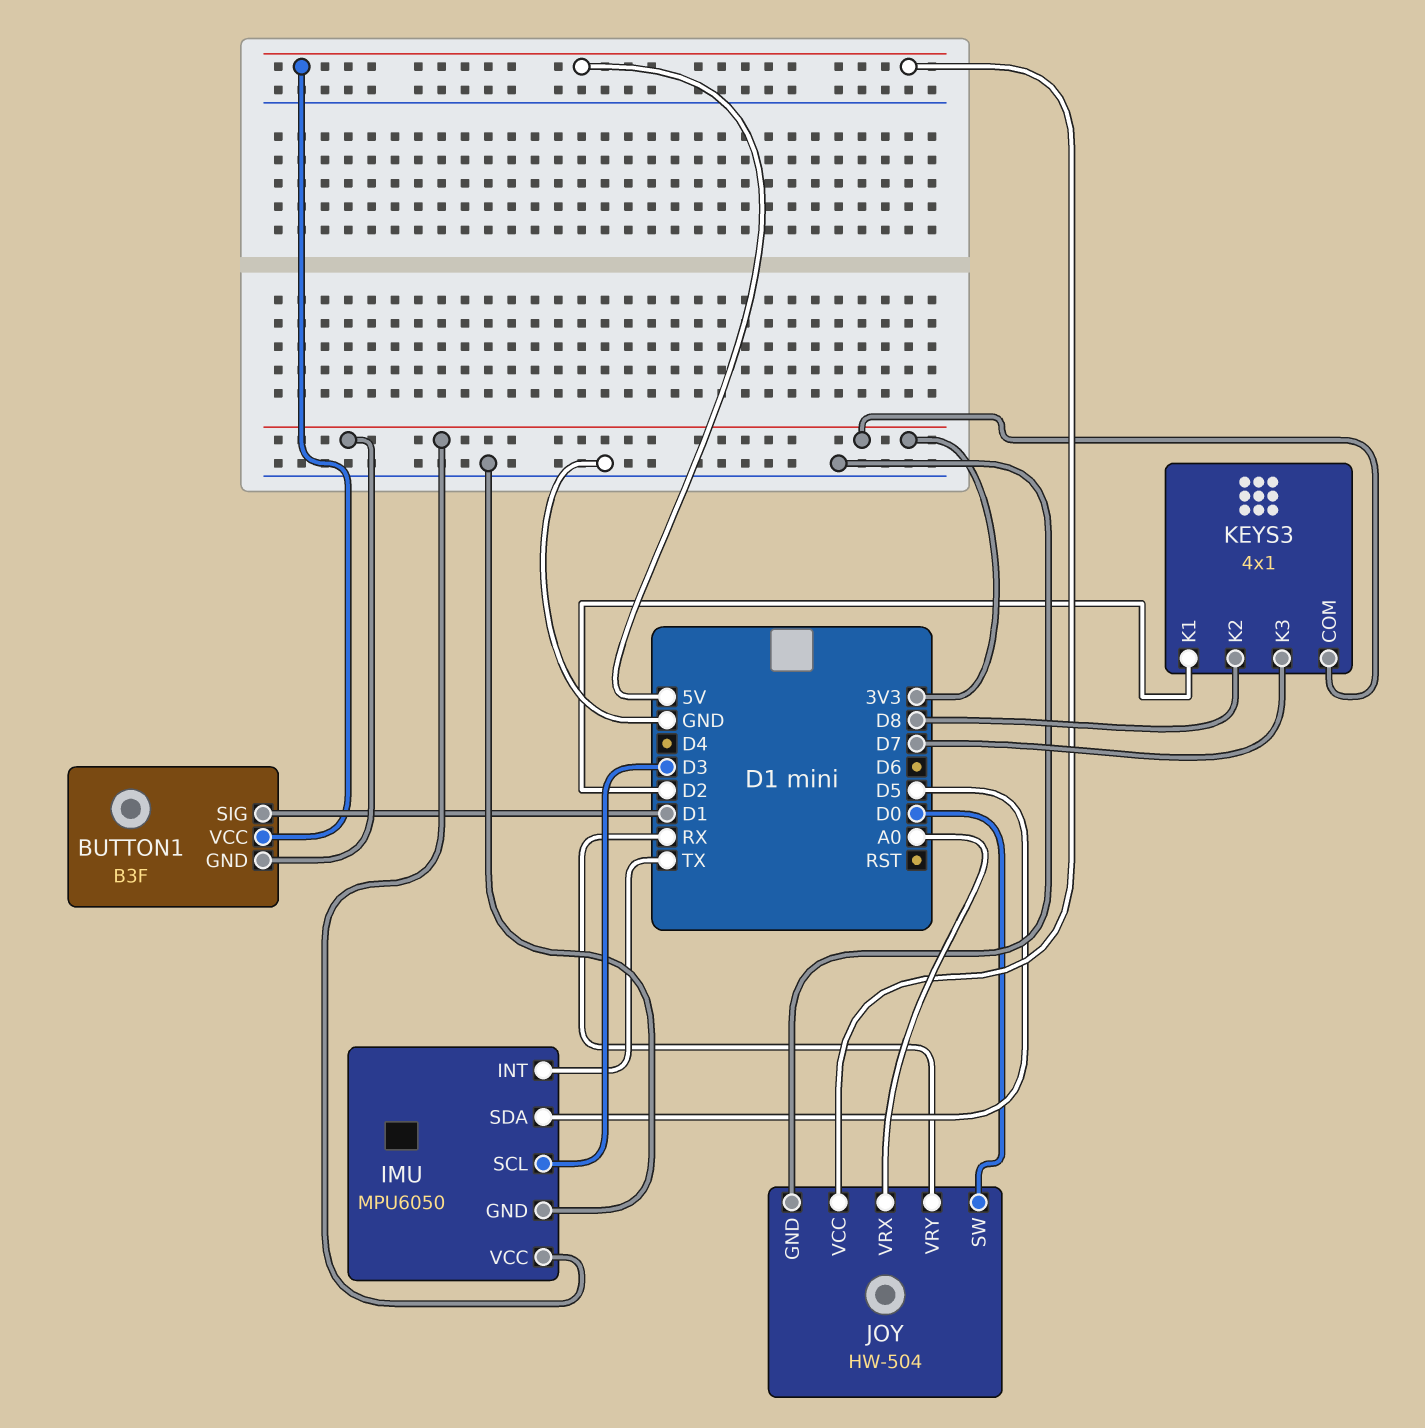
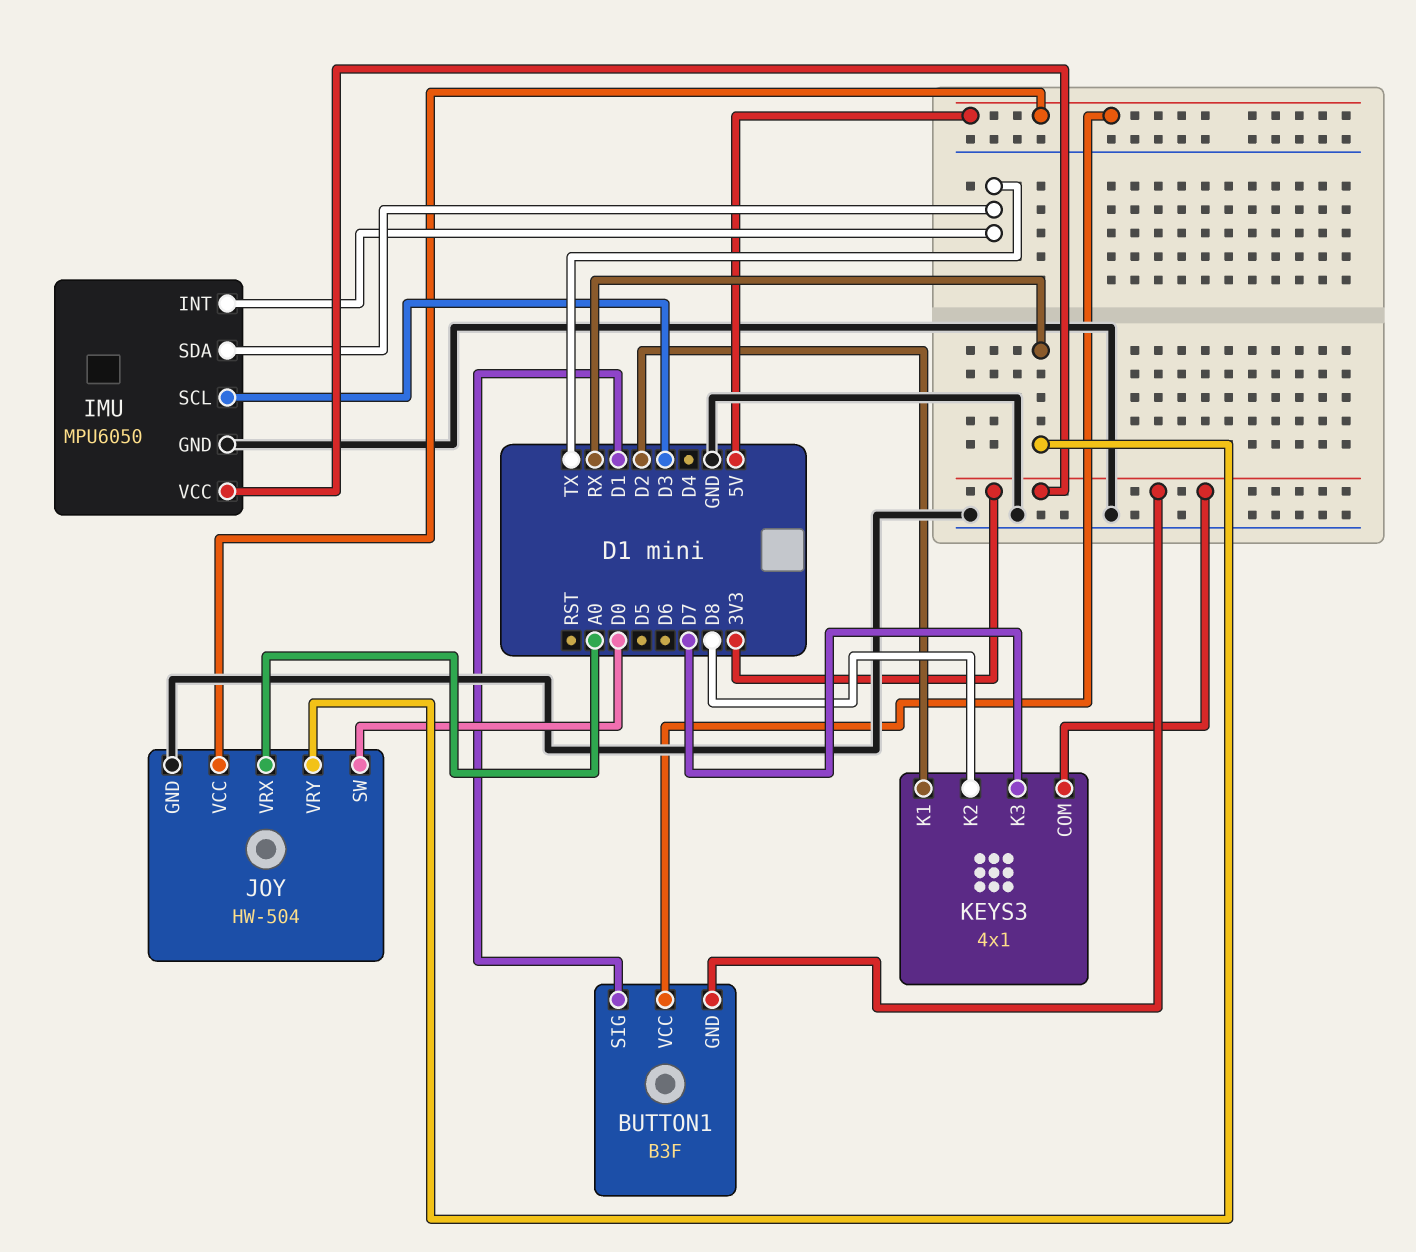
IMU pin SDA: D5 -> TX

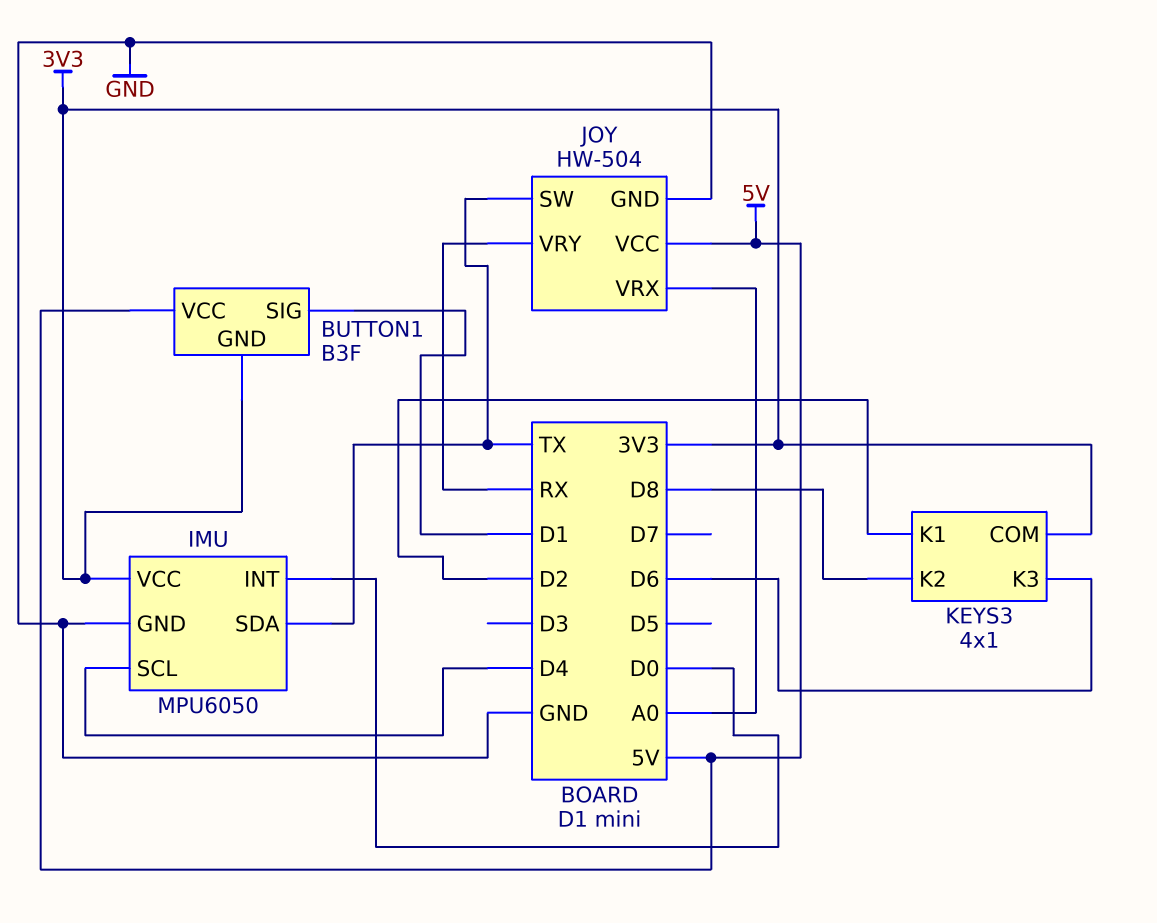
IMU pin INT: TX -> D0
IMU pin SCL: D3 -> D4
JOY pin SW: D0 -> TX
KEYS3 pin K3: D7 -> D6

